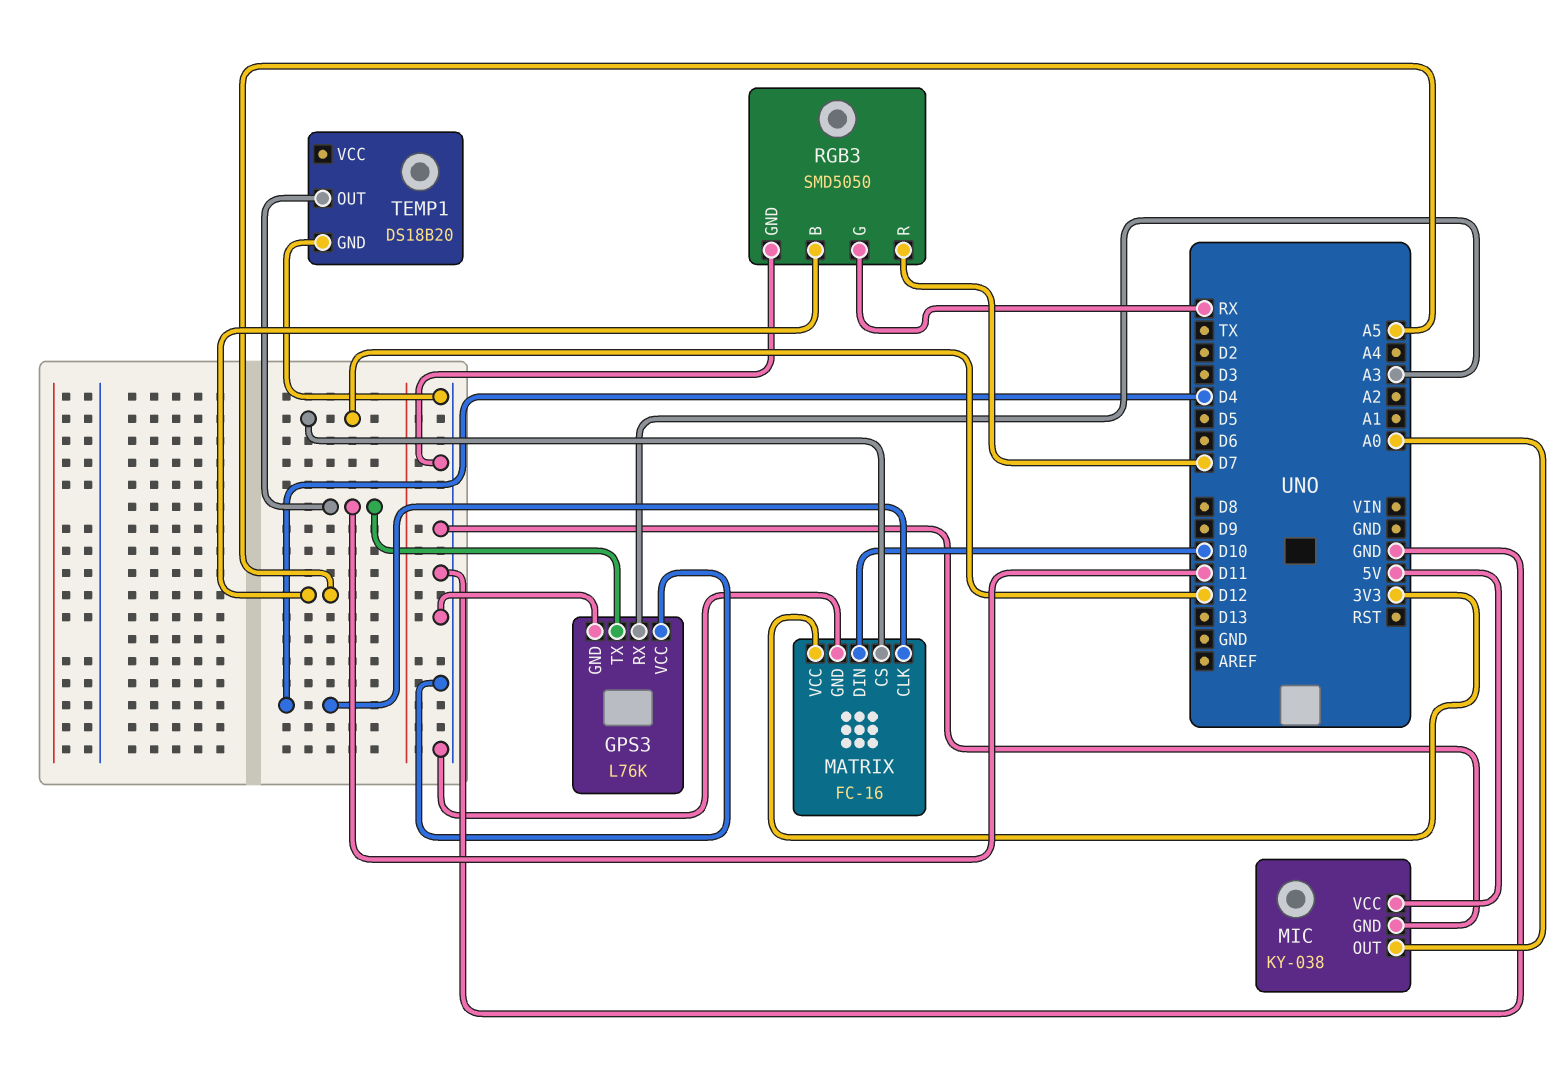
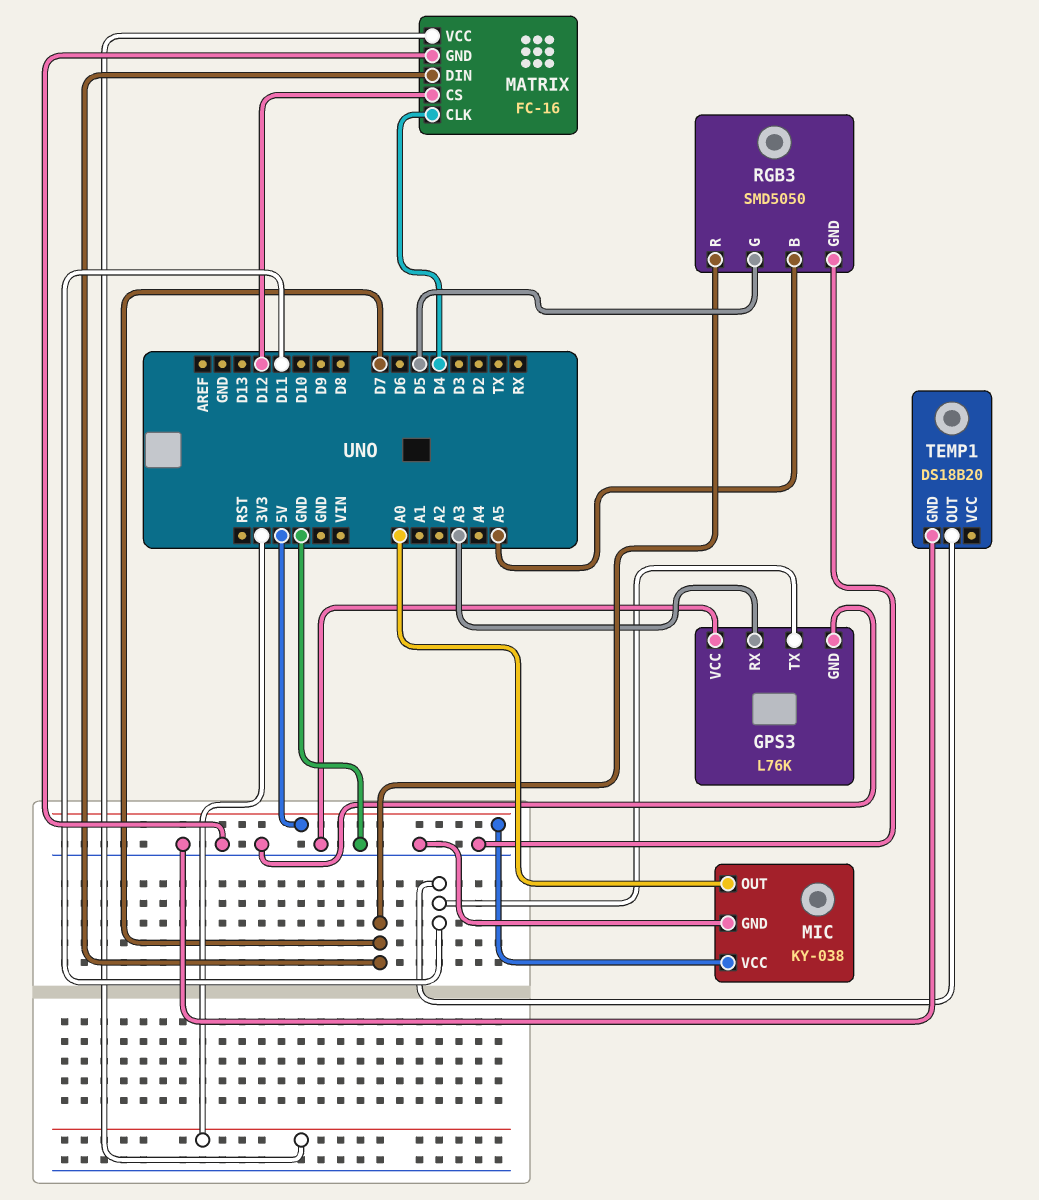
MATRIX pin DIN: D10 -> D7
RGB3 pin G: RX -> D5

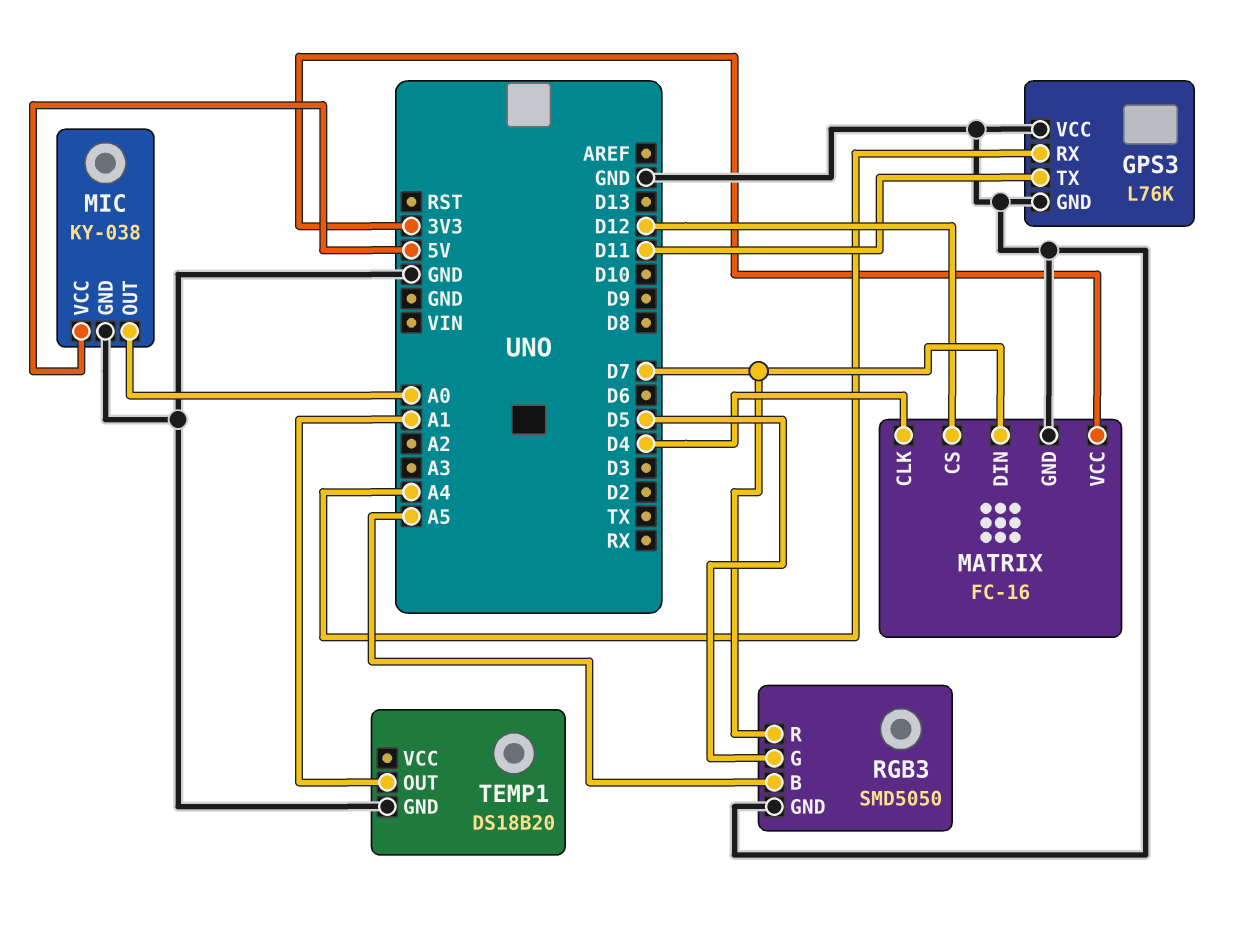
GPS3 pin RX: A3 -> A4
TEMP1 pin OUT: D11 -> A1

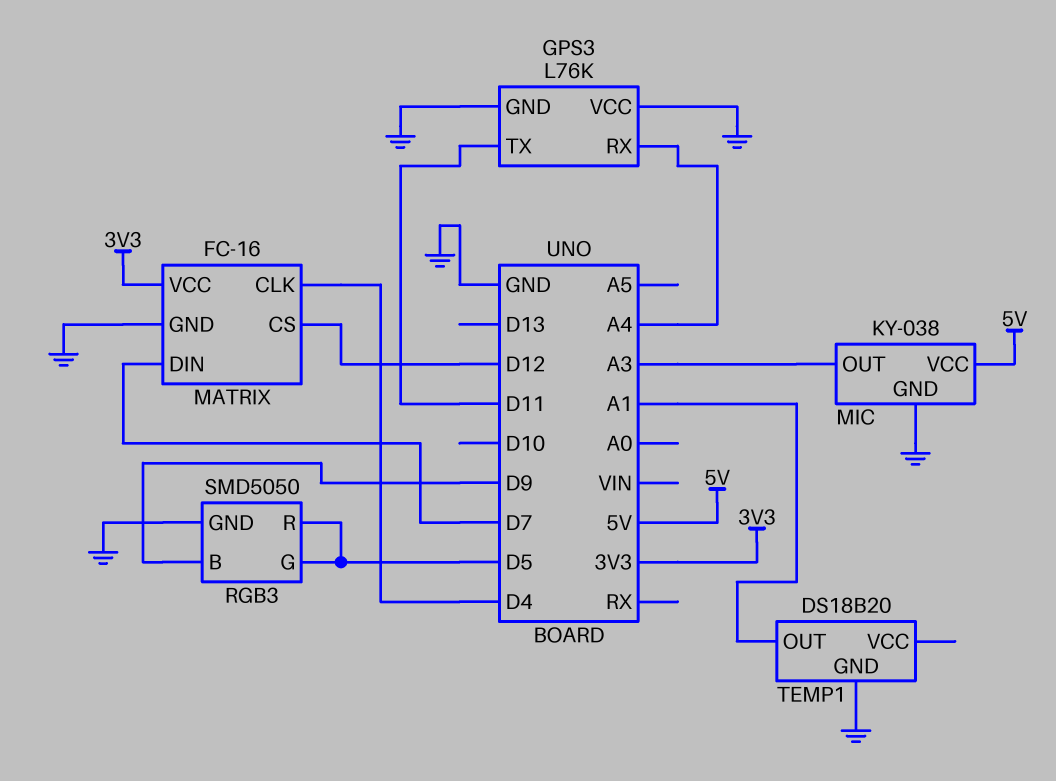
MIC pin OUT: A0 -> A3
RGB3 pin B: A5 -> D9
RGB3 pin R: D7 -> D5

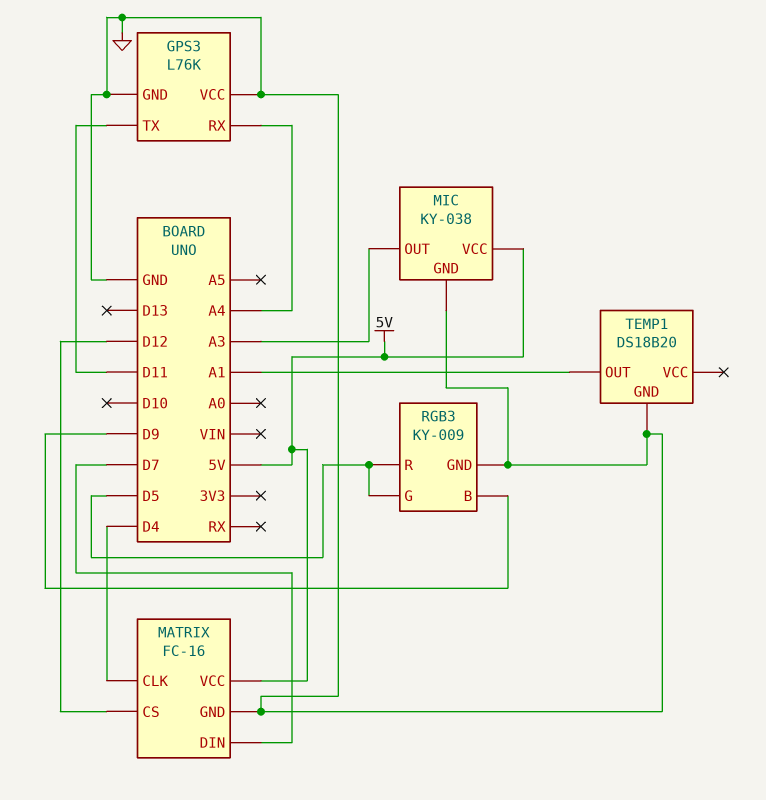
MATRIX pin VCC: 3V3 -> 5V
RGB3: SMD5050 -> KY-009

